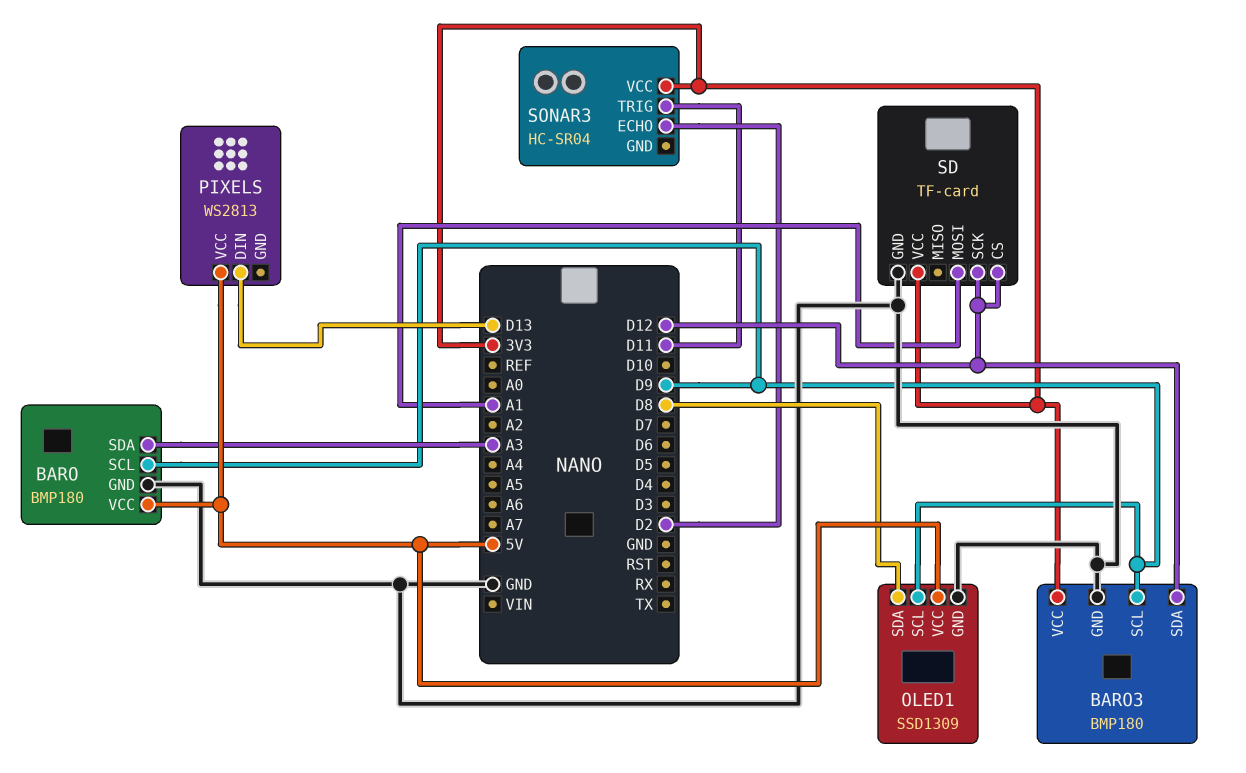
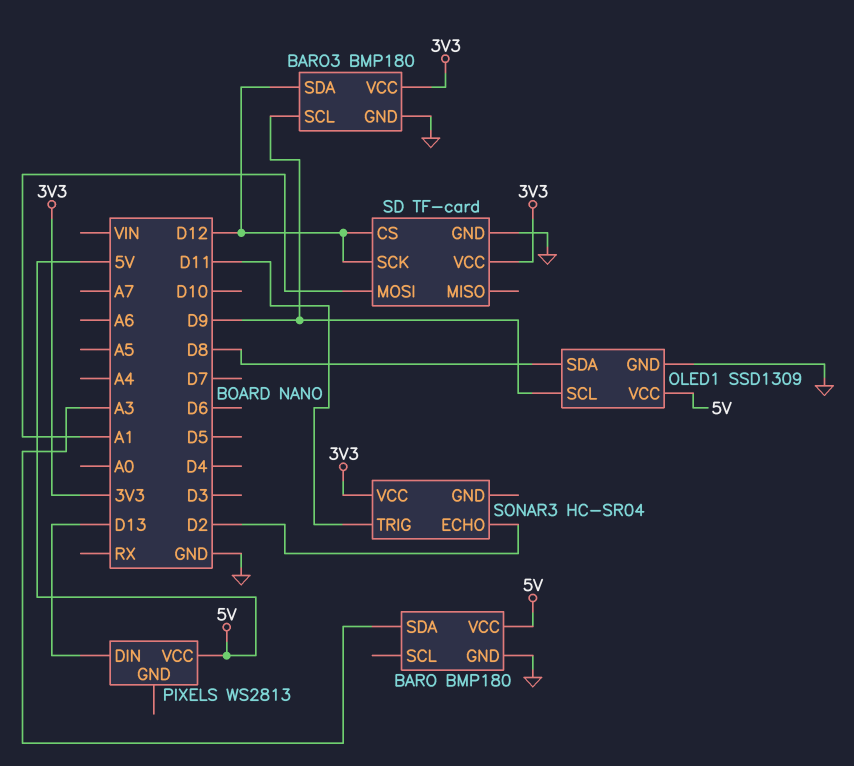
BARO pin SCL: D9 -> none

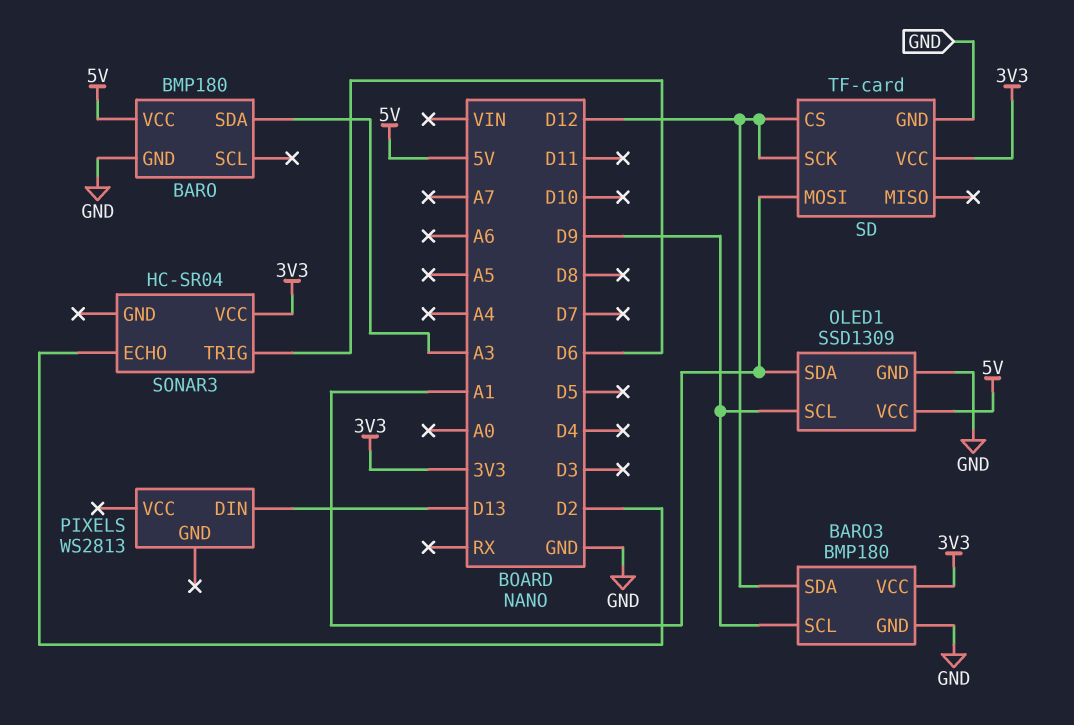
OLED1 pin SDA: D8 -> A1
PIXELS pin VCC: 5V -> none
SONAR3 pin TRIG: D11 -> D6

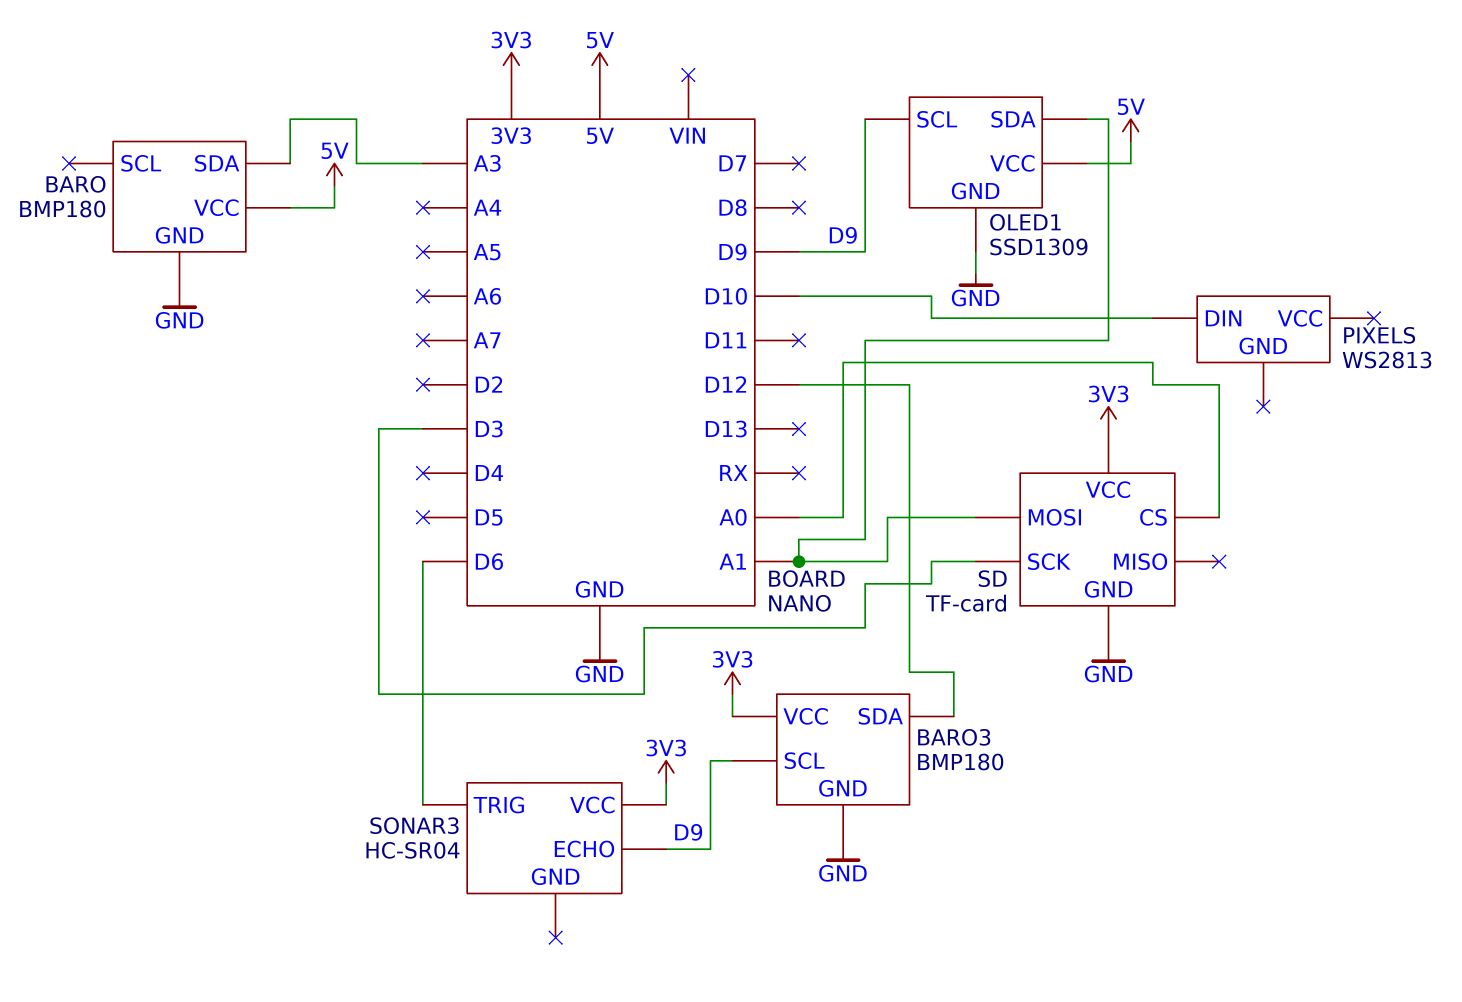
PIXELS pin DIN: D13 -> D10
SD pin CS: D12 -> A0
SD pin SCK: D12 -> D3
SONAR3 pin ECHO: D2 -> D9

